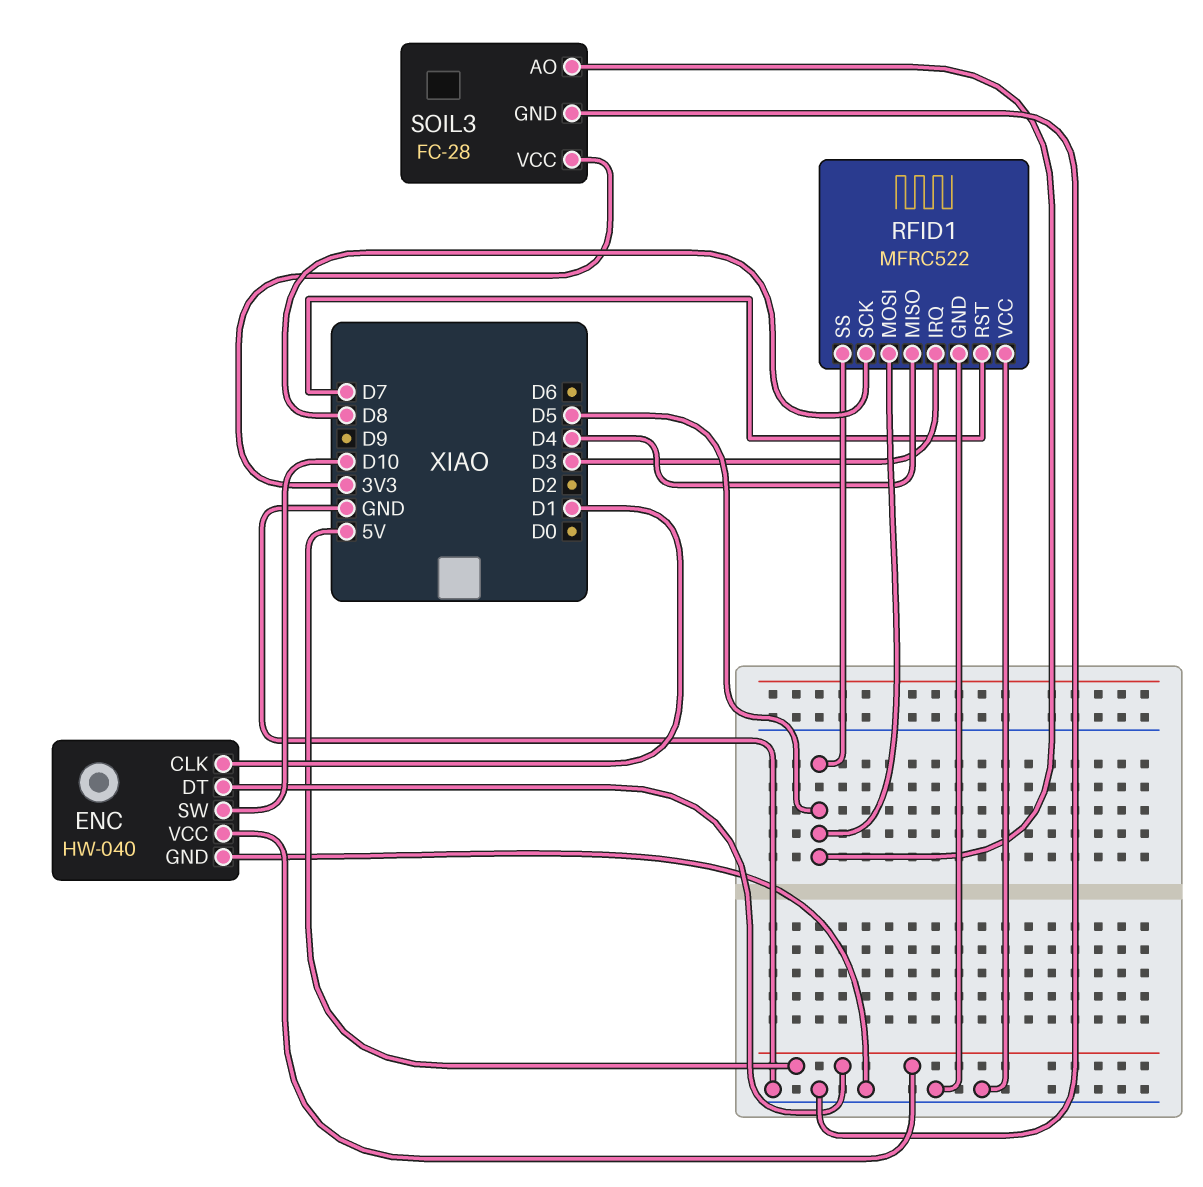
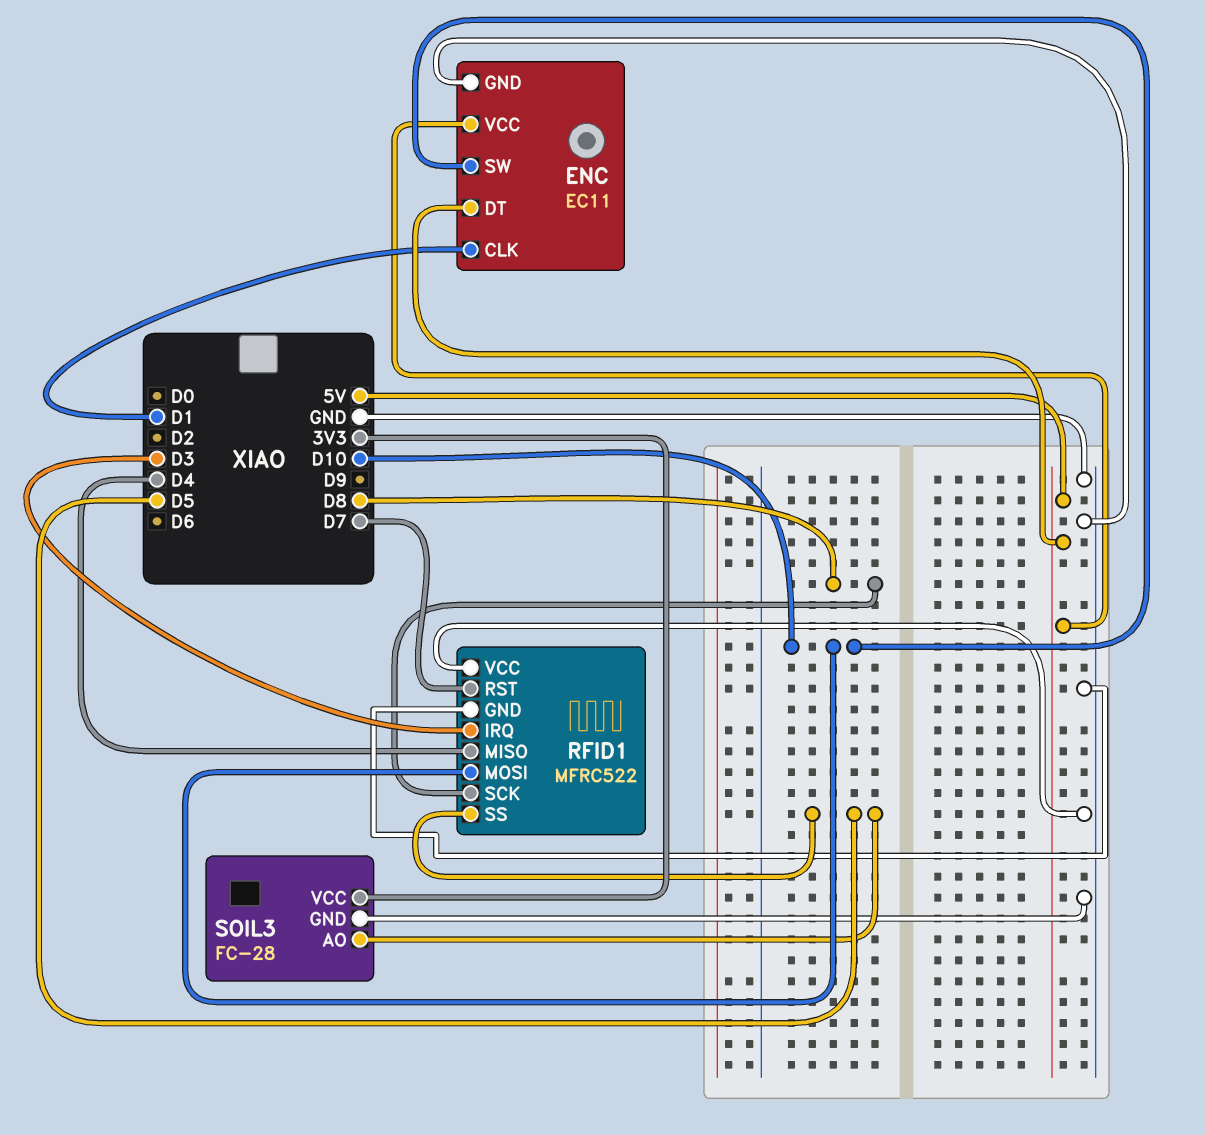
ENC: HW-040 -> EC11
RFID1 pin MOSI: D5 -> D10

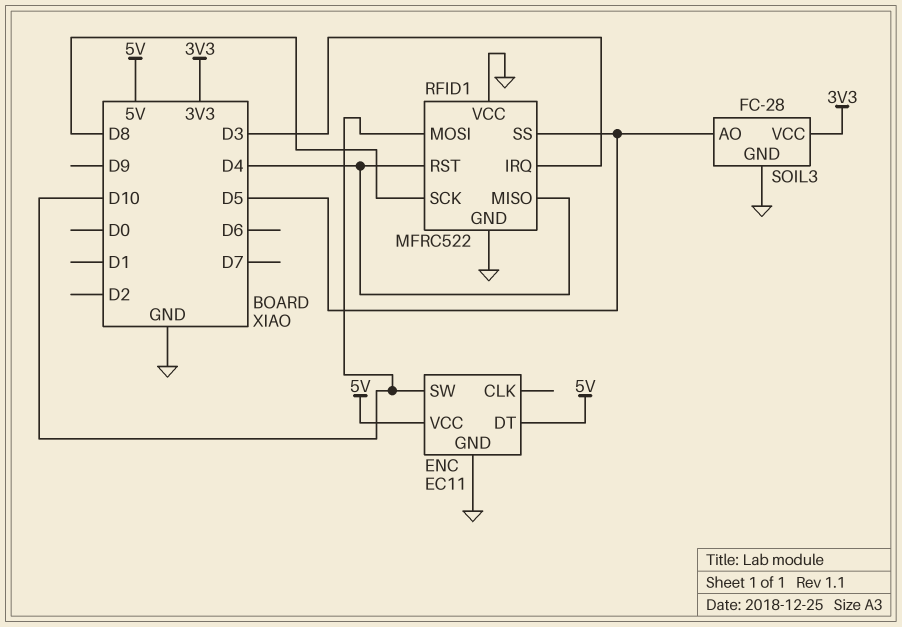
ENC pin CLK: D1 -> none
RFID1 pin RST: D7 -> D4

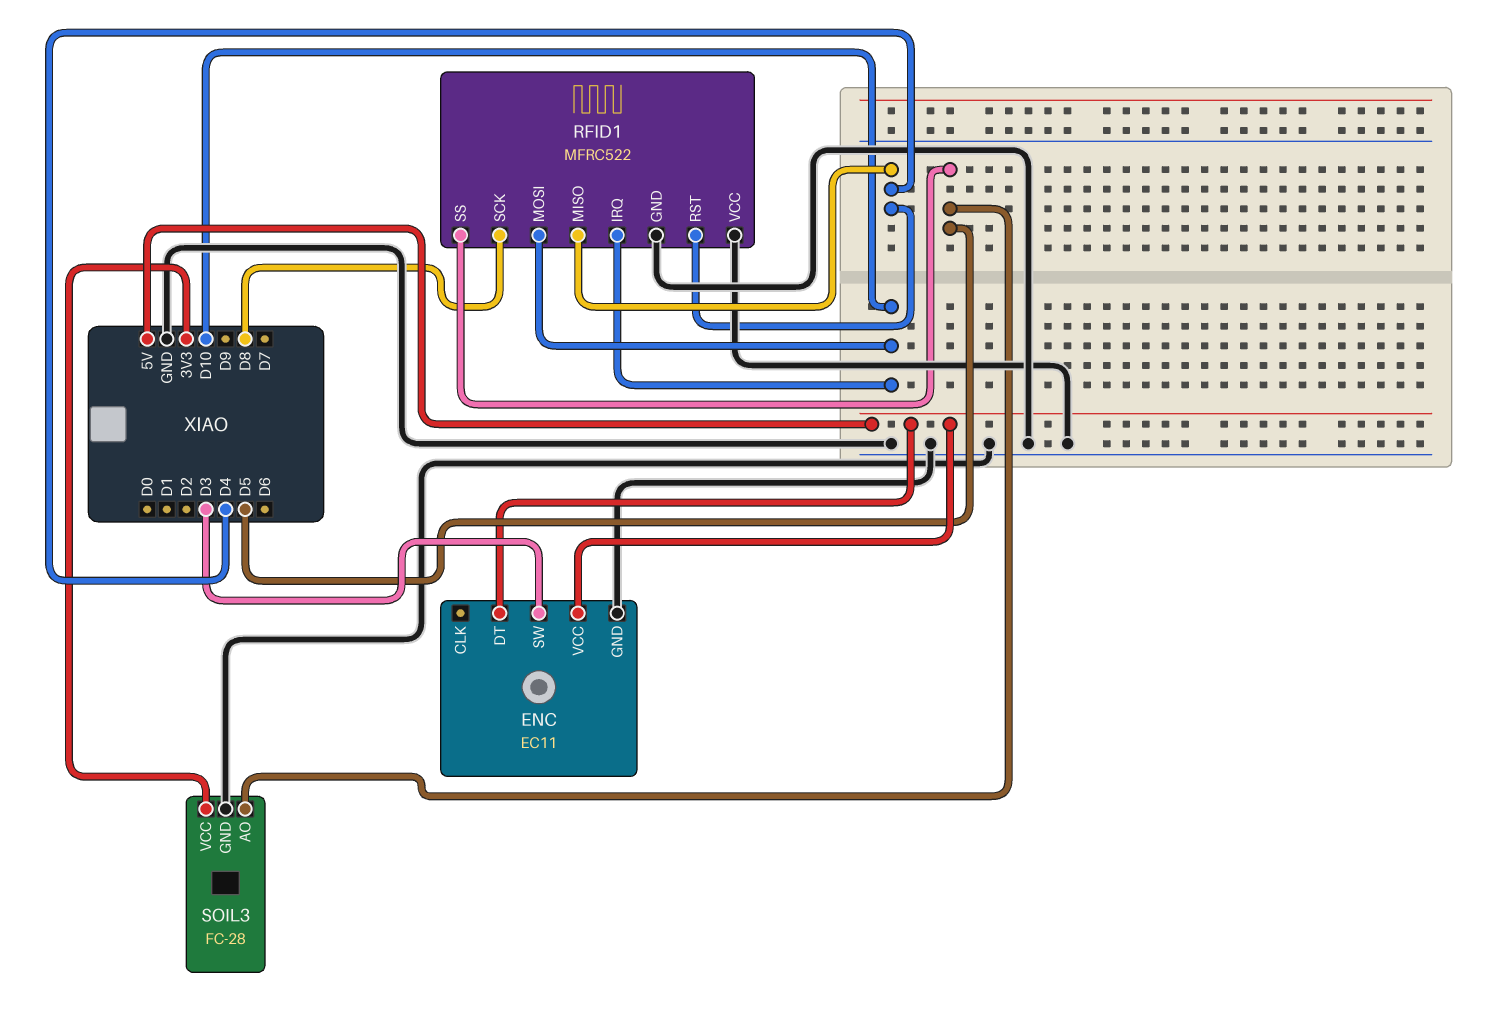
ENC pin SW: D10 -> D3
RFID1 pin IRQ: D3 -> D10

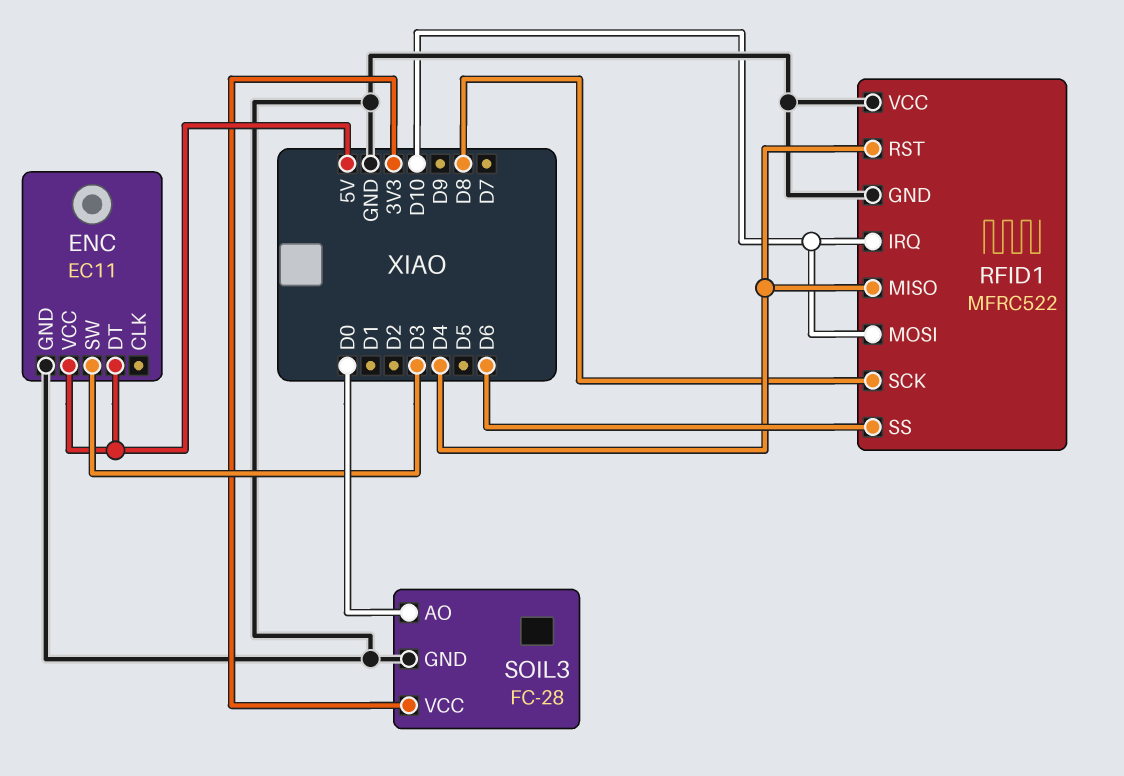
RFID1 pin SS: D5 -> D6
SOIL3 pin AO: D5 -> D0

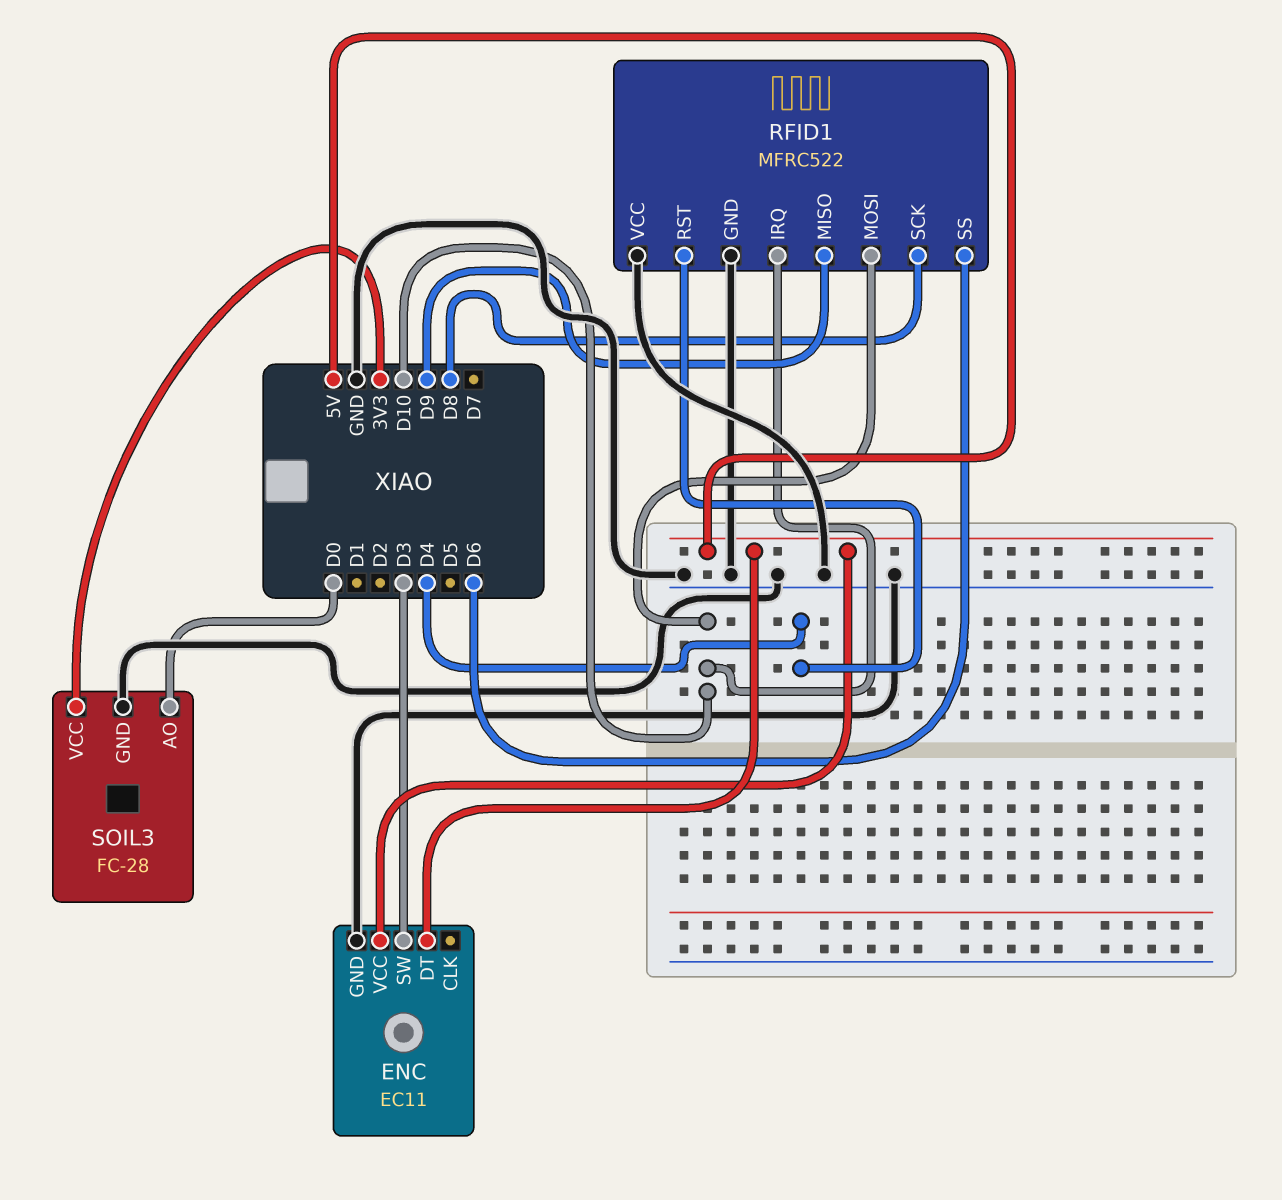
RFID1 pin MISO: D4 -> D9

